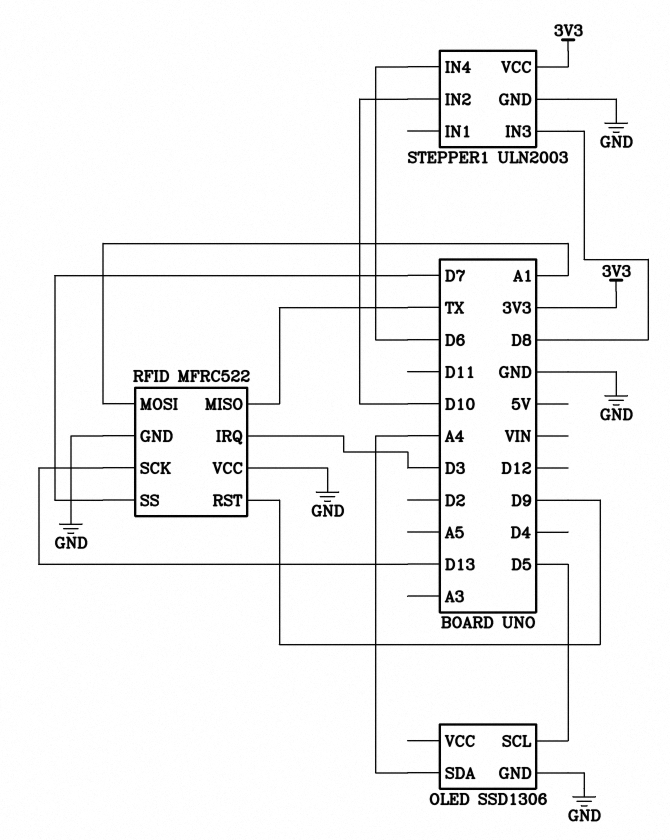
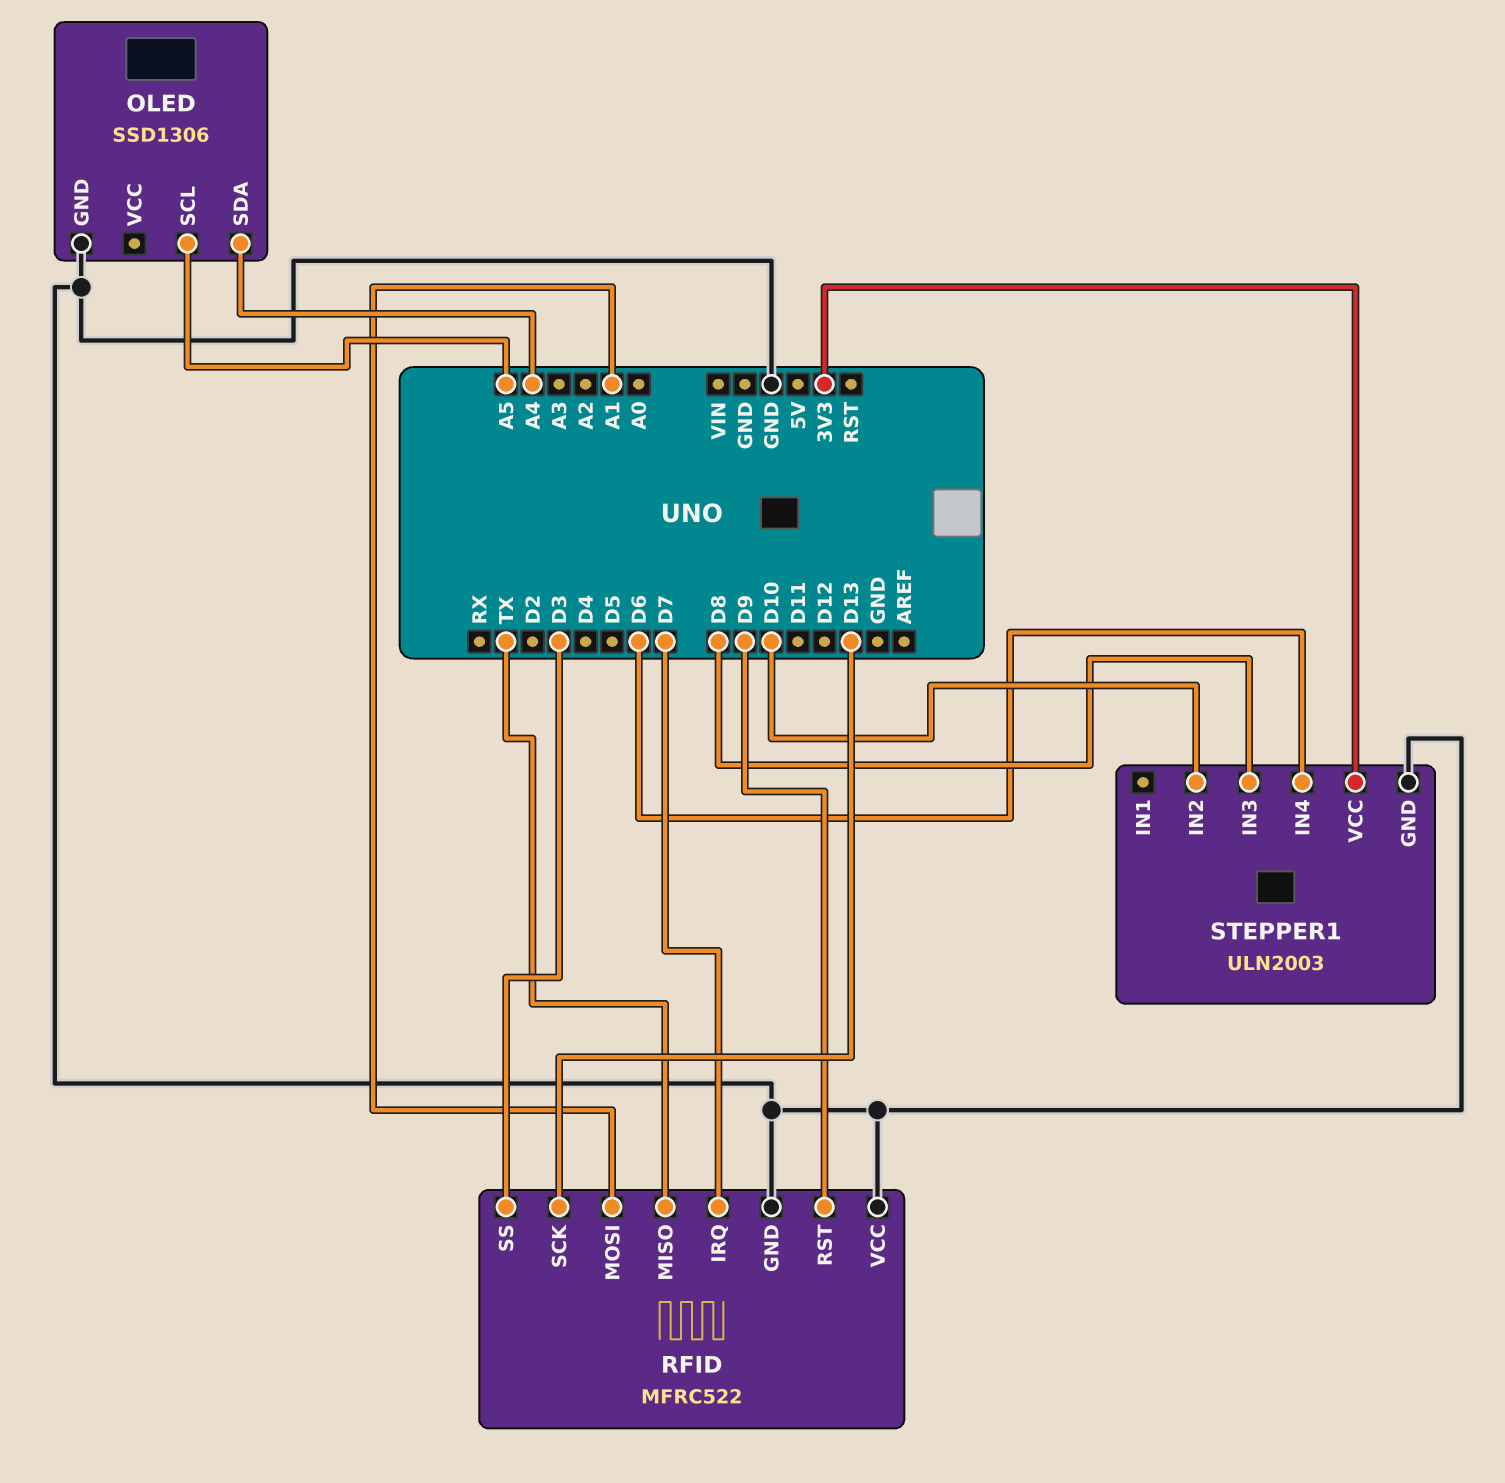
OLED pin SCL: D5 -> A5
RFID pin IRQ: D3 -> D7
RFID pin SS: D7 -> D3

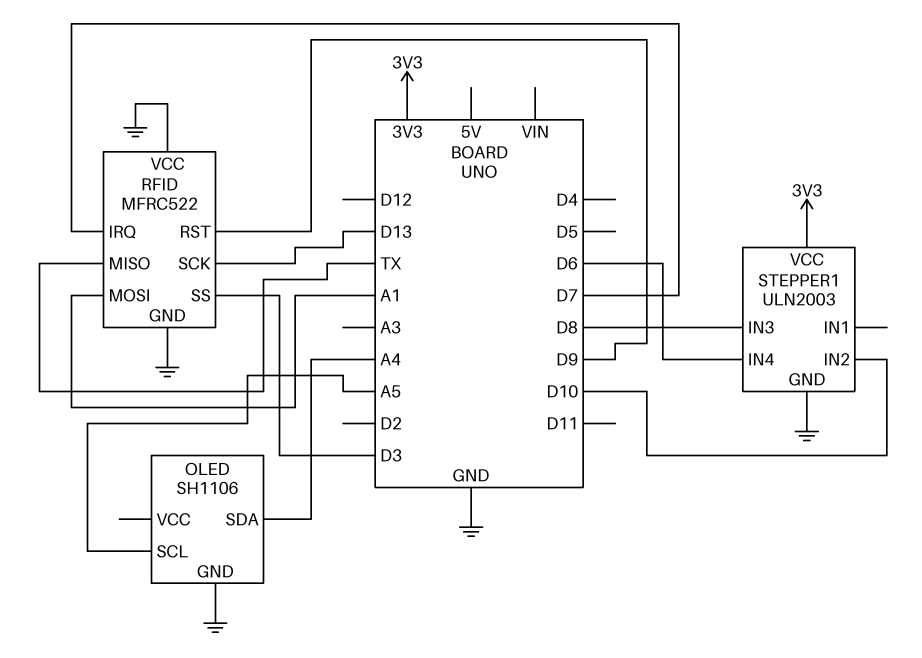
OLED: SSD1306 -> SH1106

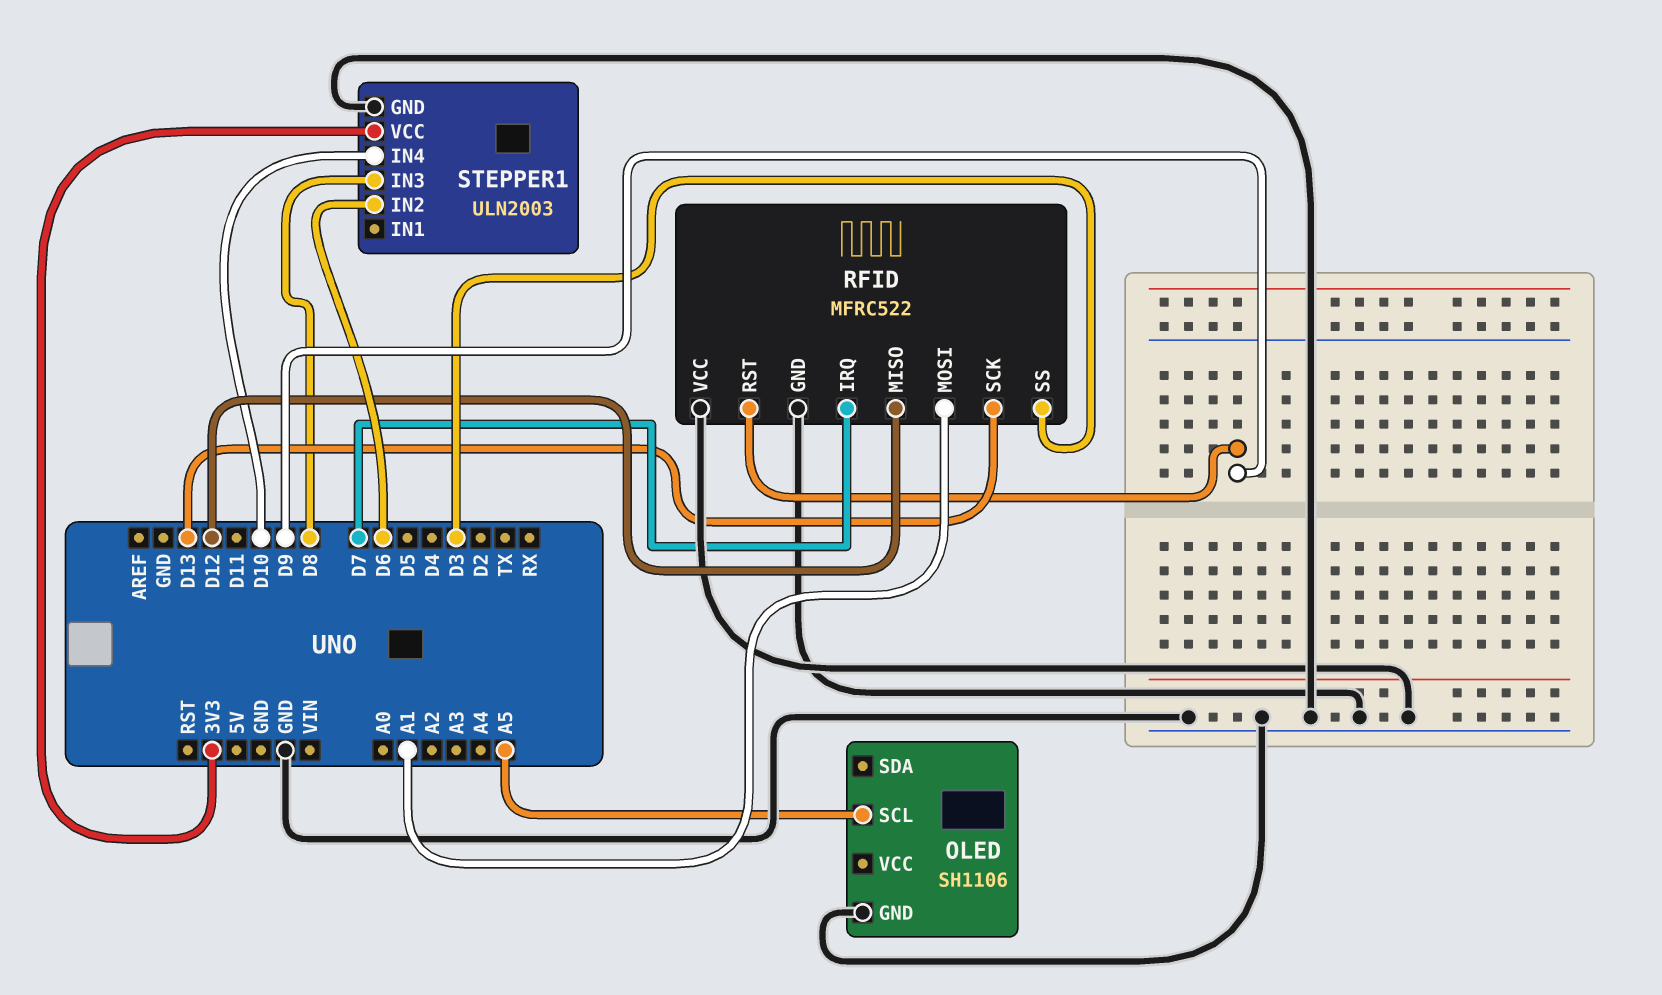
OLED pin SDA: A4 -> none
RFID pin MISO: TX -> D12
STEPPER1 pin IN2: D10 -> D6
STEPPER1 pin IN4: D6 -> D10

